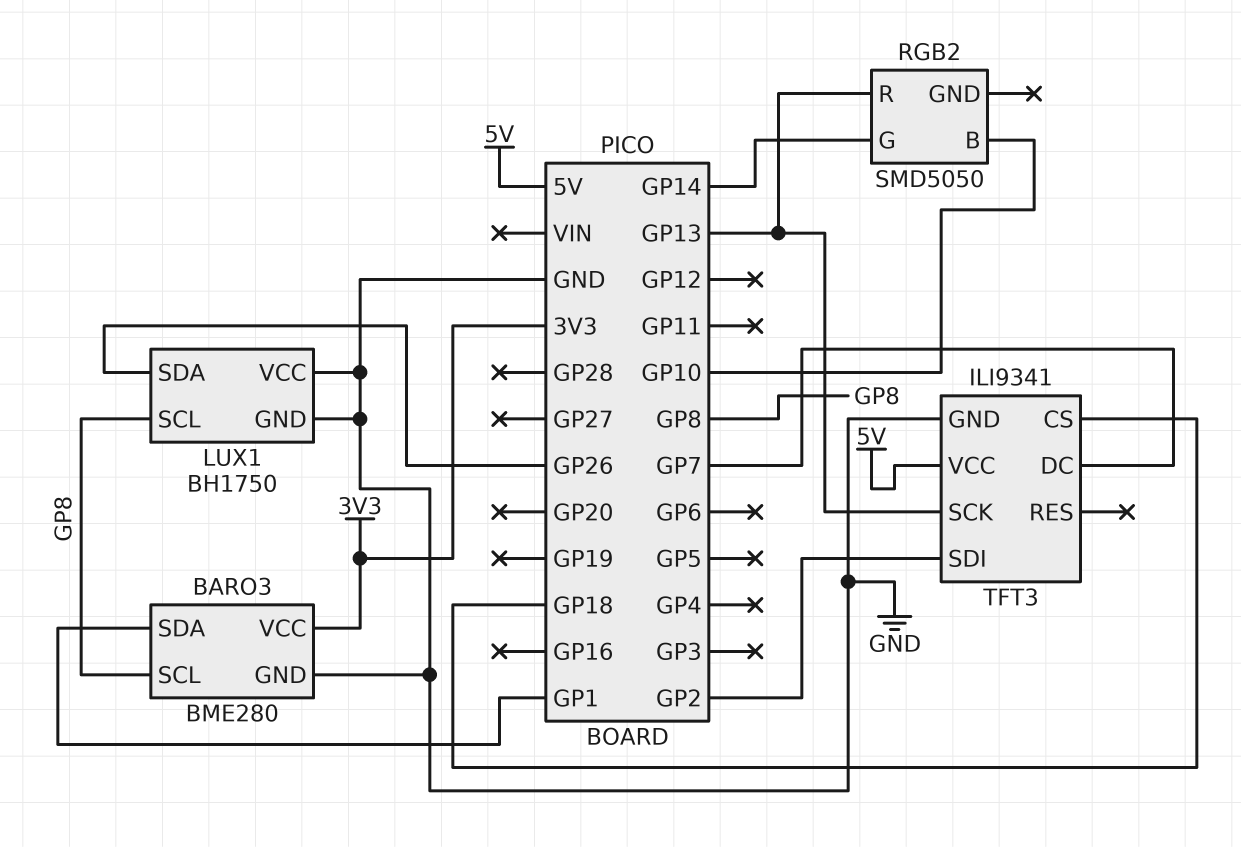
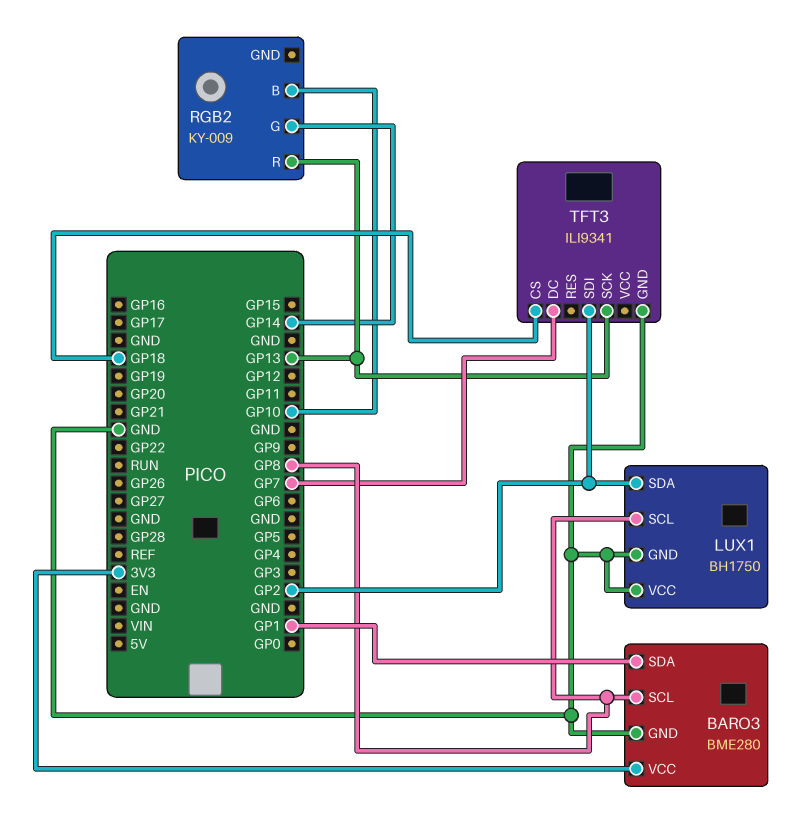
LUX1 pin SDA: GP26 -> GP2
RGB2: SMD5050 -> KY-009
TFT3 pin VCC: 5V -> none

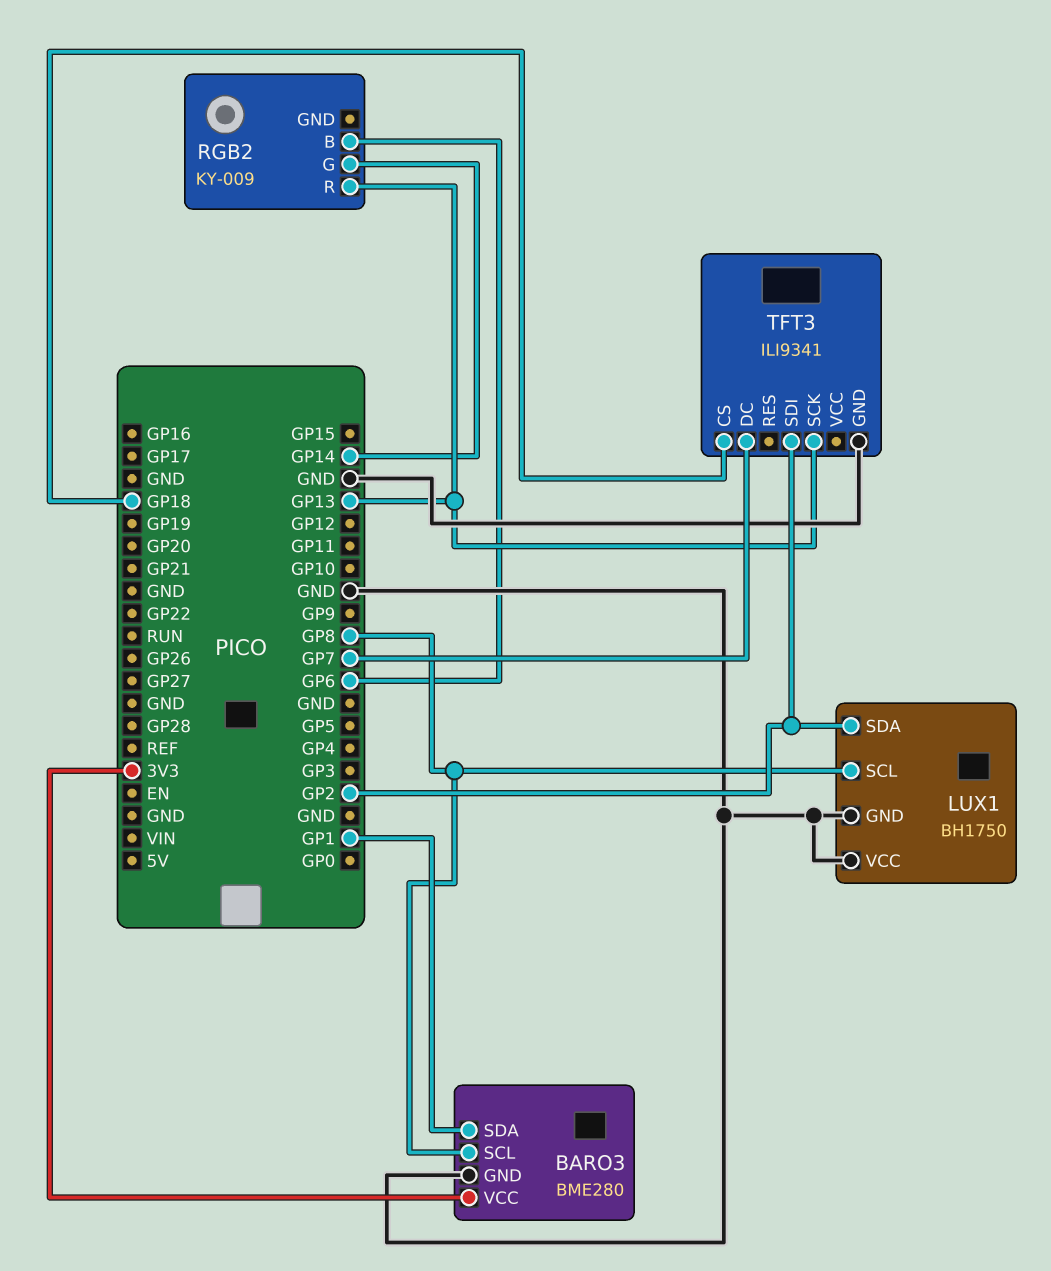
RGB2 pin B: GP10 -> GP6

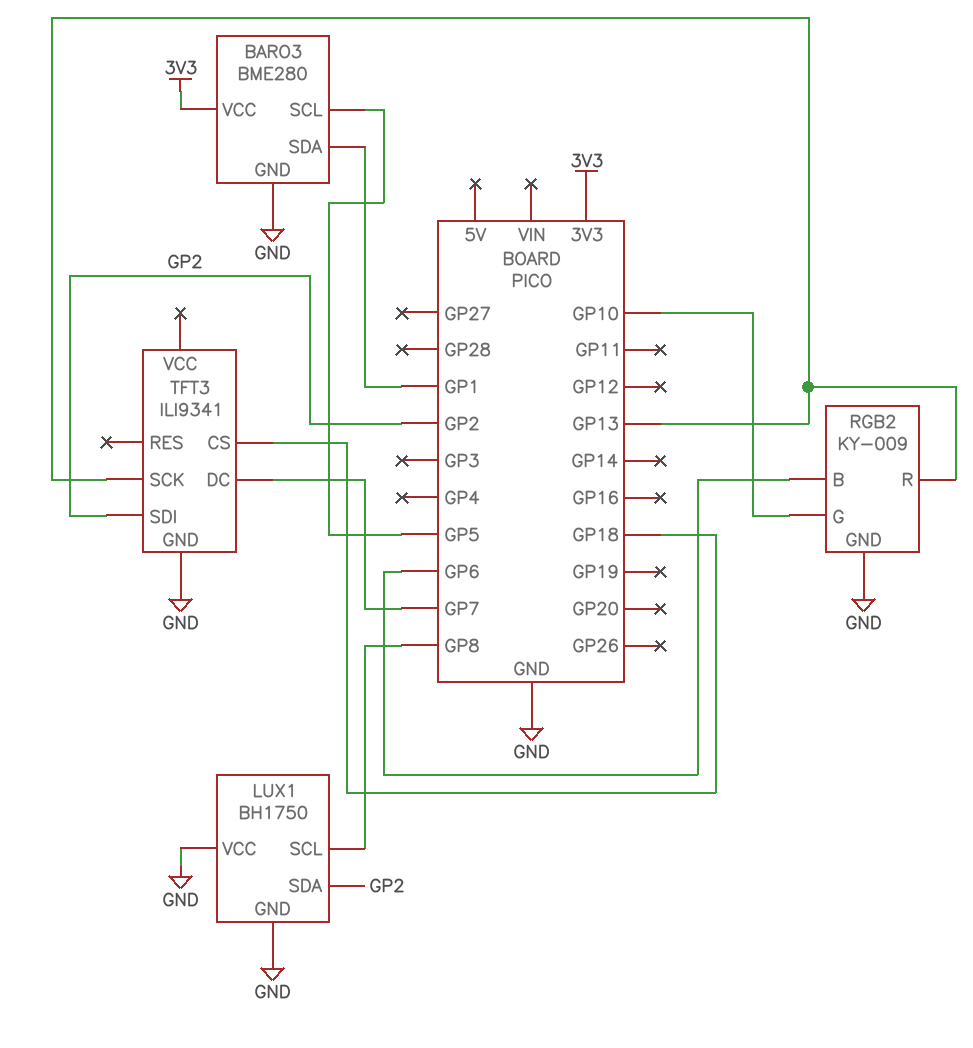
BARO3 pin SCL: GP8 -> GP5
RGB2 pin G: GP14 -> GP10
RGB2 pin GND: none -> GND

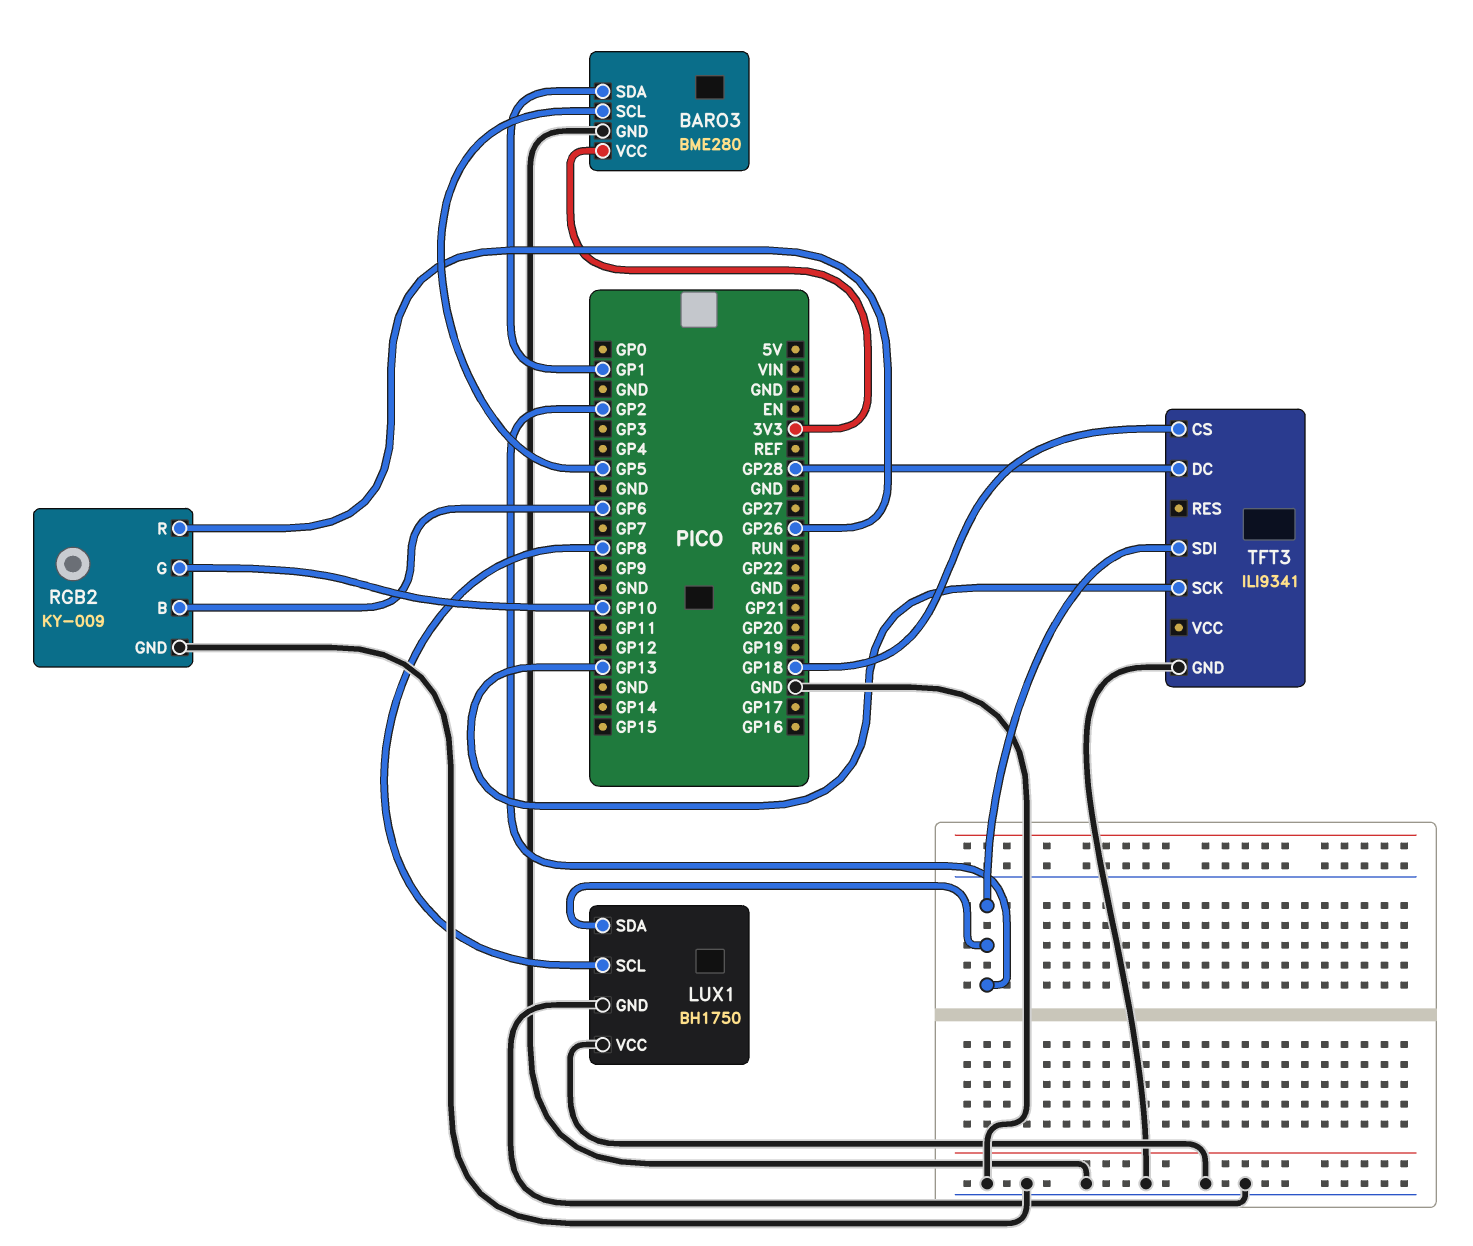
RGB2 pin R: GP13 -> GP26
TFT3 pin DC: GP7 -> GP28

